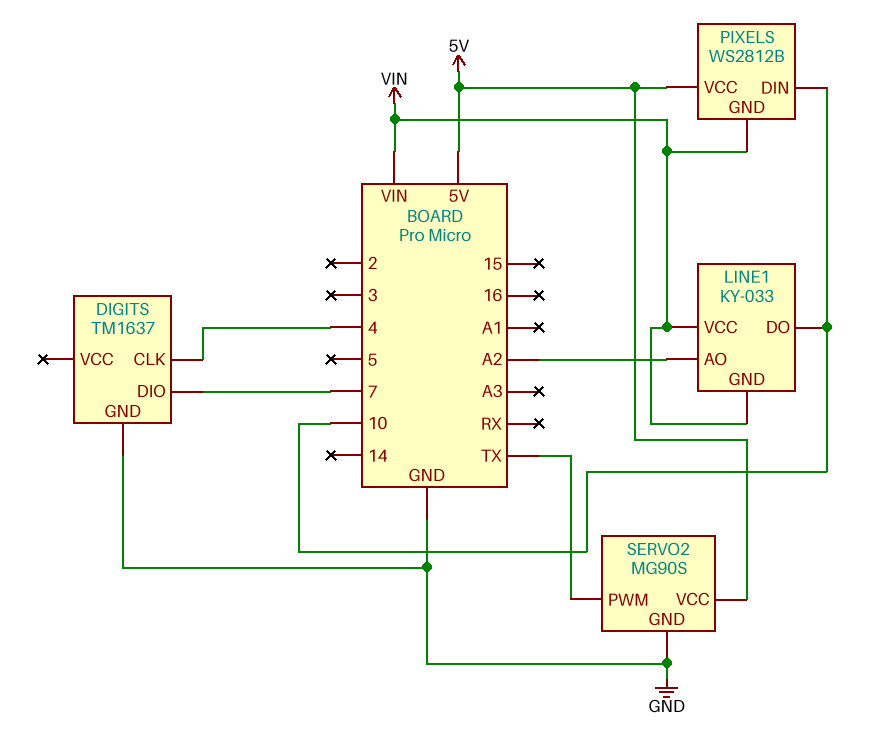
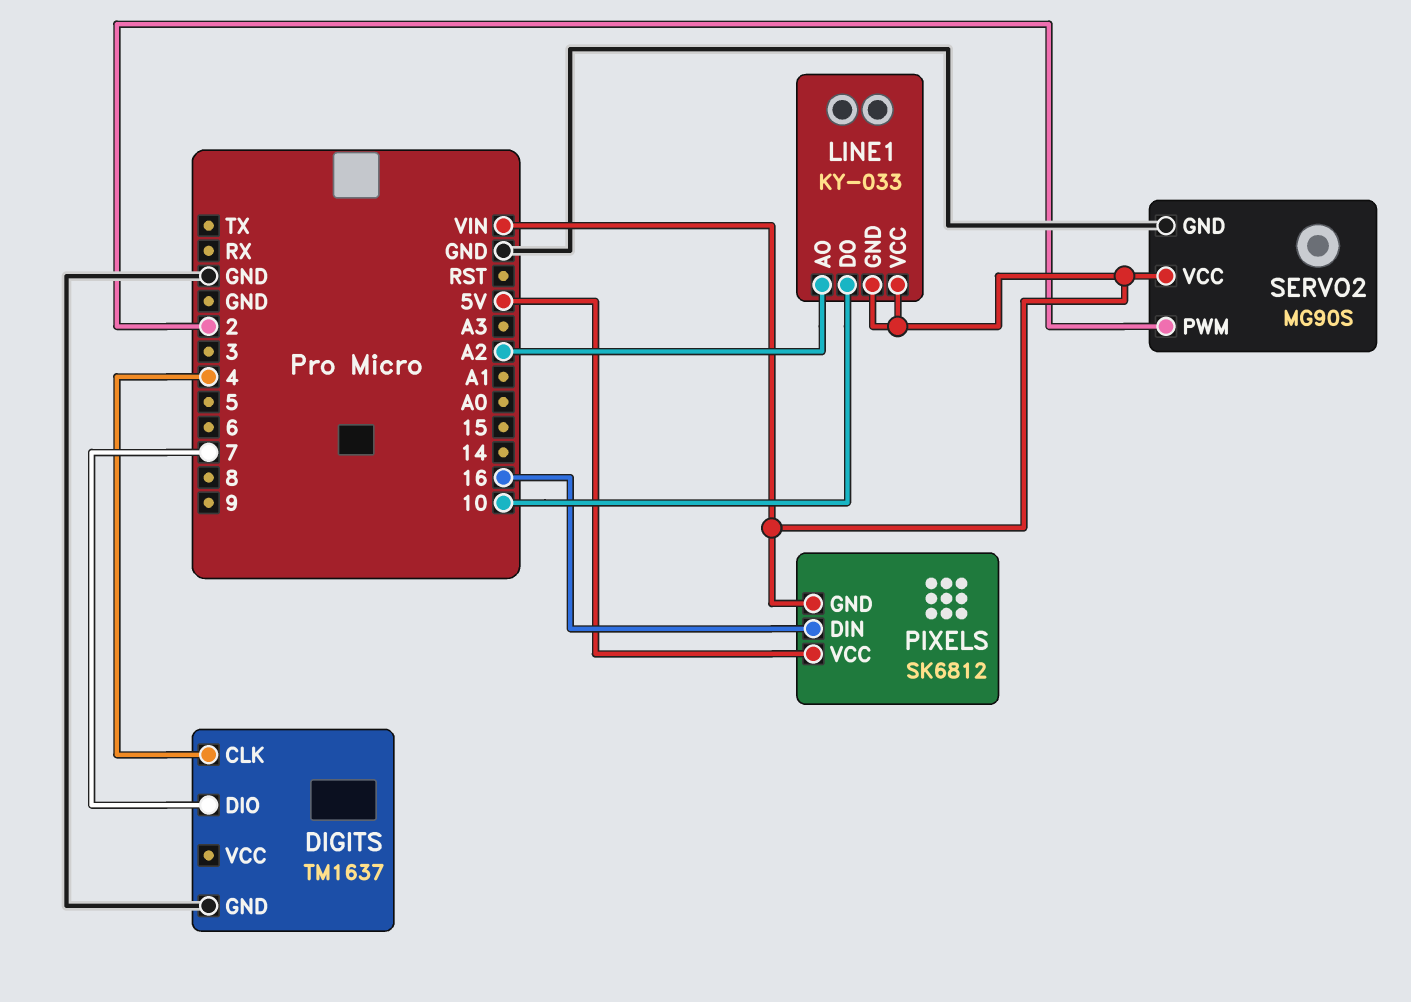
PIXELS: WS2812B -> SK6812
PIXELS pin DIN: 10 -> 16
SERVO2 pin PWM: TX -> 2
SERVO2 pin VCC: 5V -> VIN

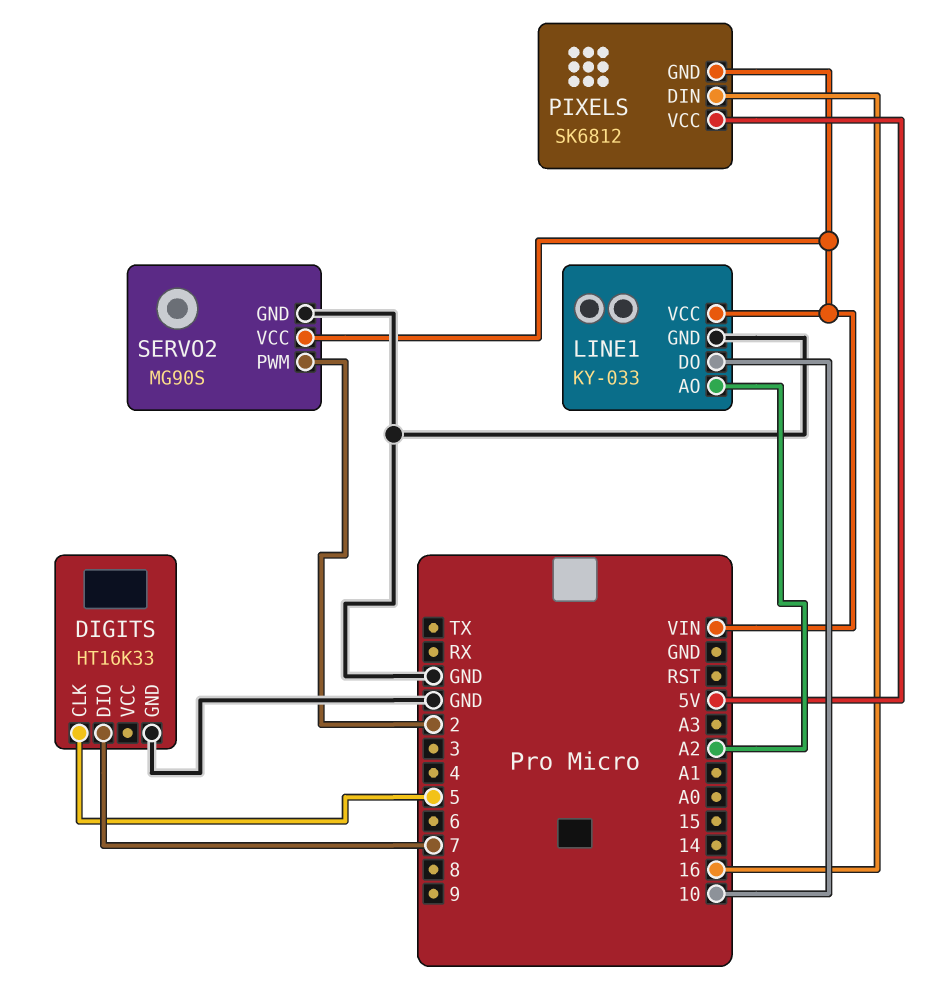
DIGITS: TM1637 -> HT16K33
DIGITS pin CLK: 4 -> 5
LINE1 pin GND: VIN -> GND

